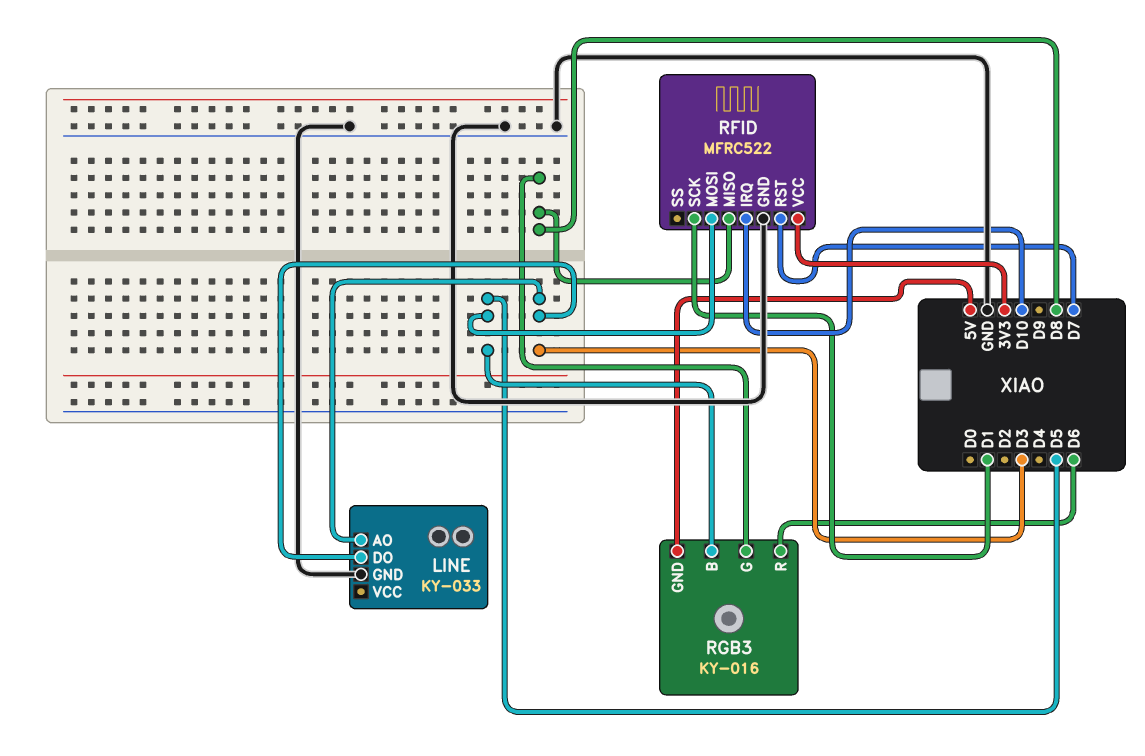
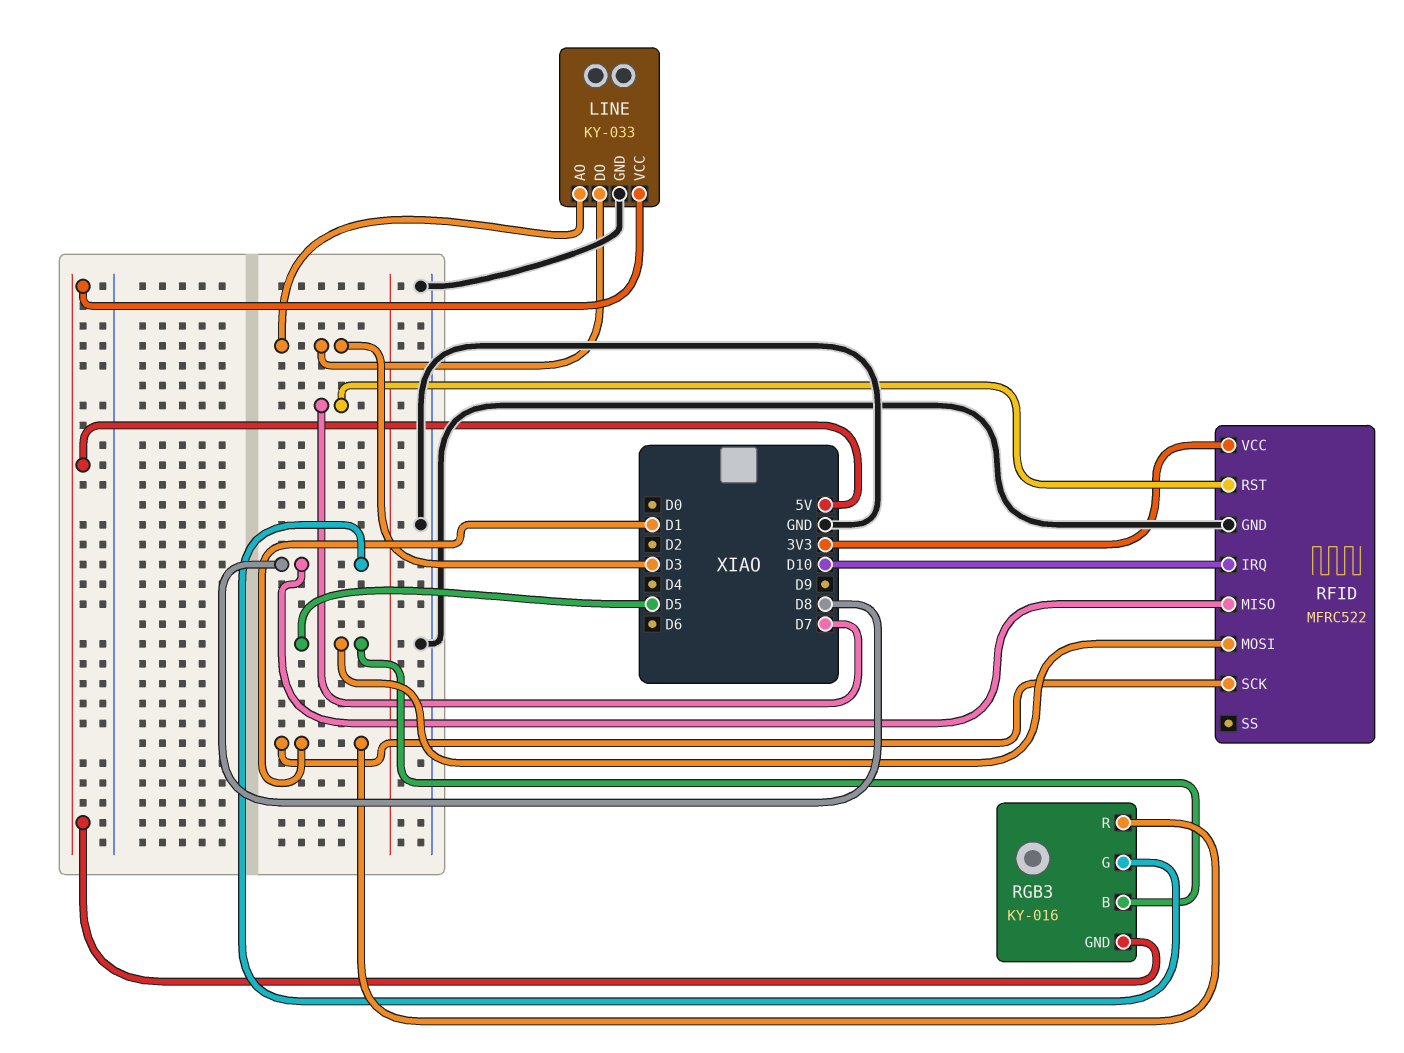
LINE pin VCC: none -> 5V
RGB3 pin R: D6 -> D1

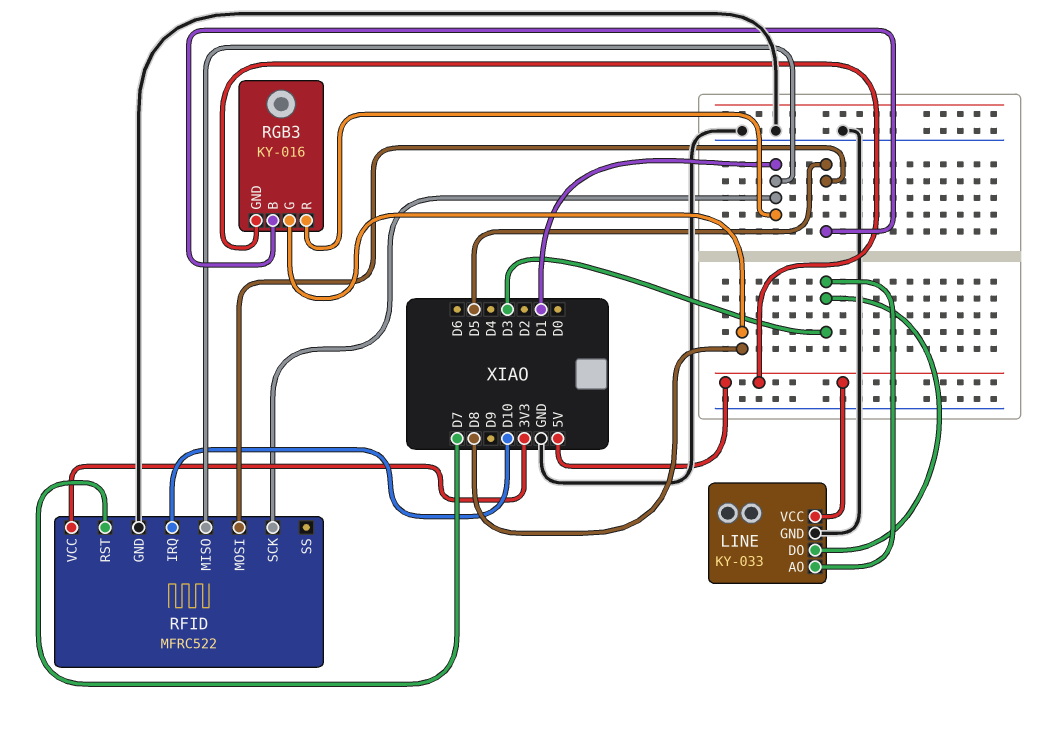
RFID pin MISO: D8 -> D1

